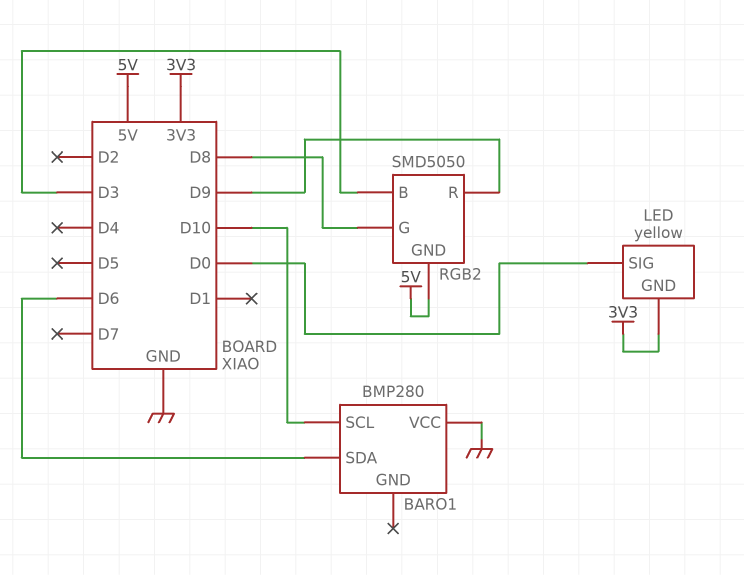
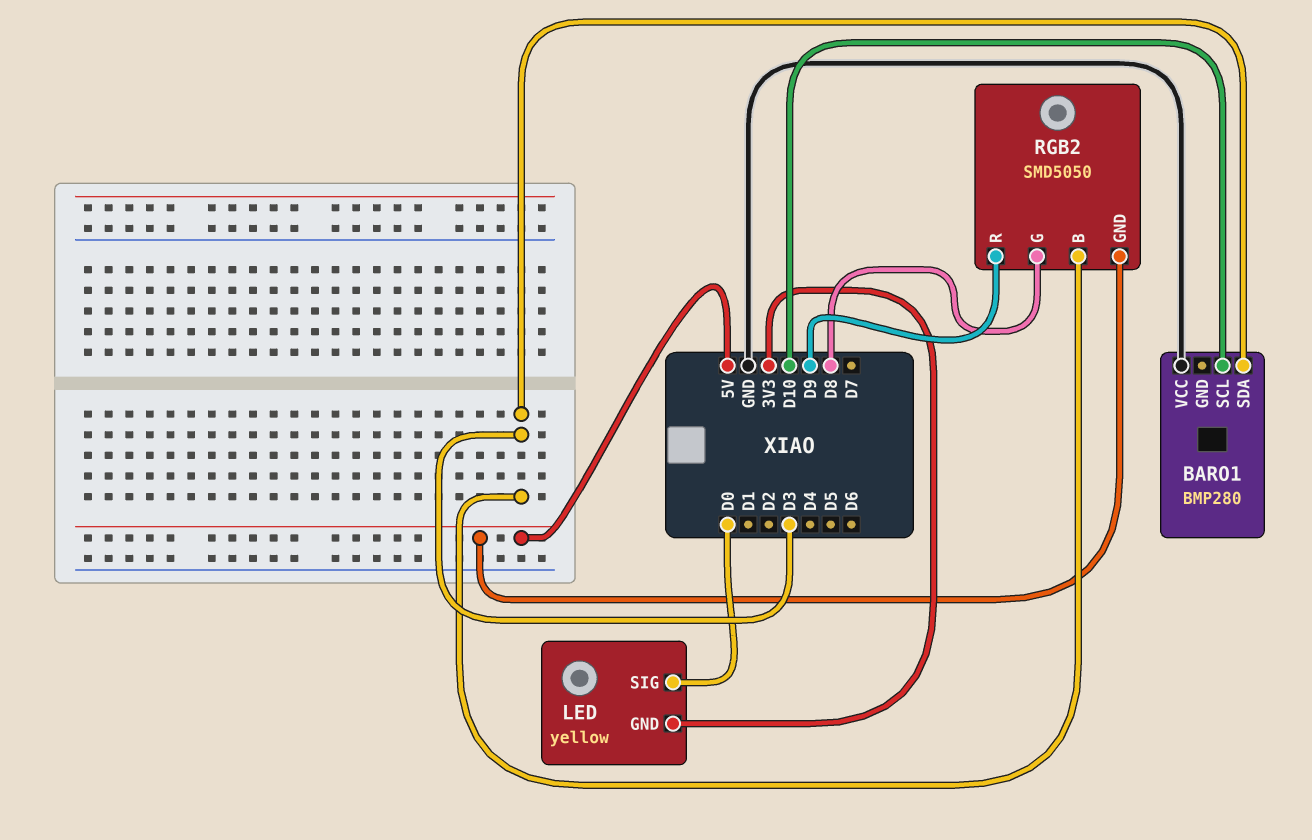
BARO1 pin SDA: D6 -> D3

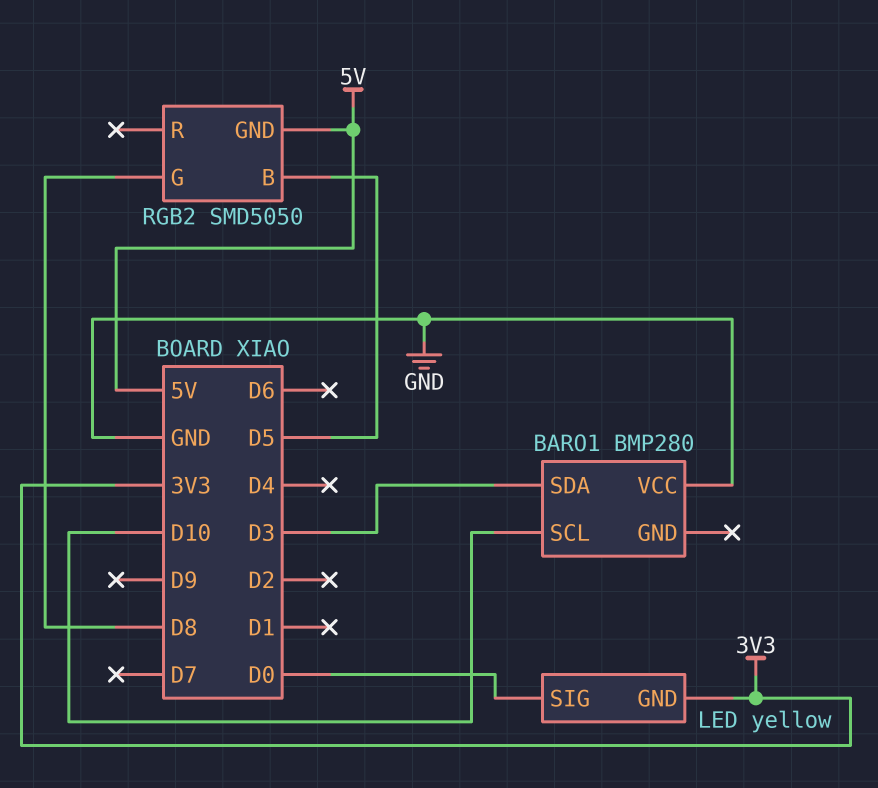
RGB2 pin B: D3 -> D5
RGB2 pin R: D9 -> none

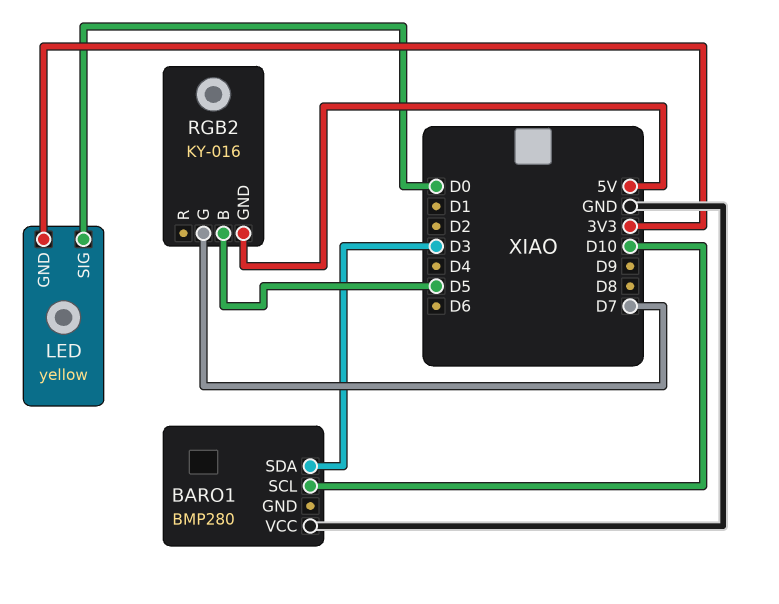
RGB2: SMD5050 -> KY-016
RGB2 pin G: D8 -> D7

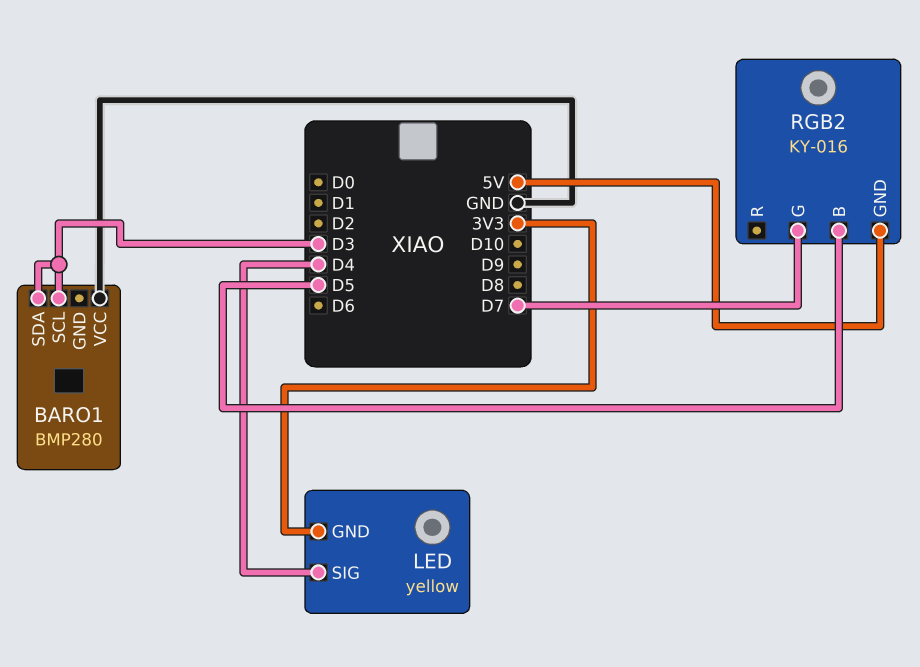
BARO1 pin SCL: D10 -> D3
LED pin SIG: D0 -> D4

